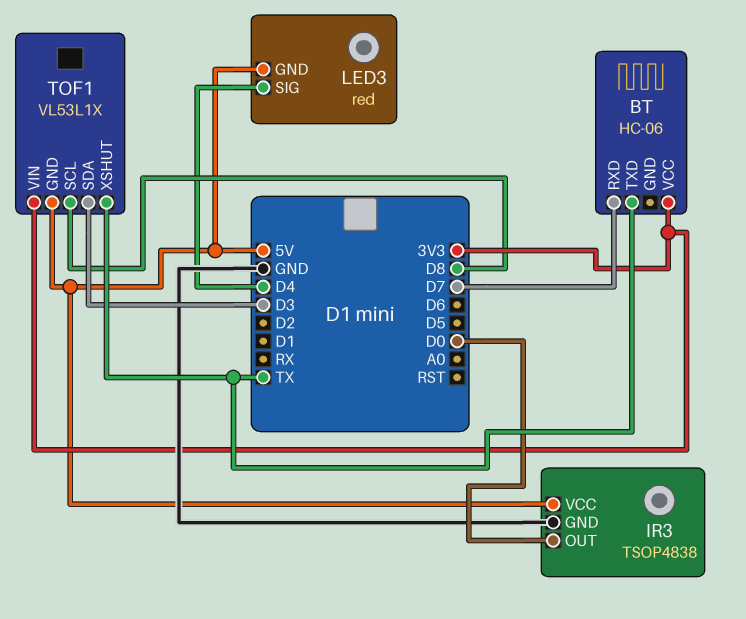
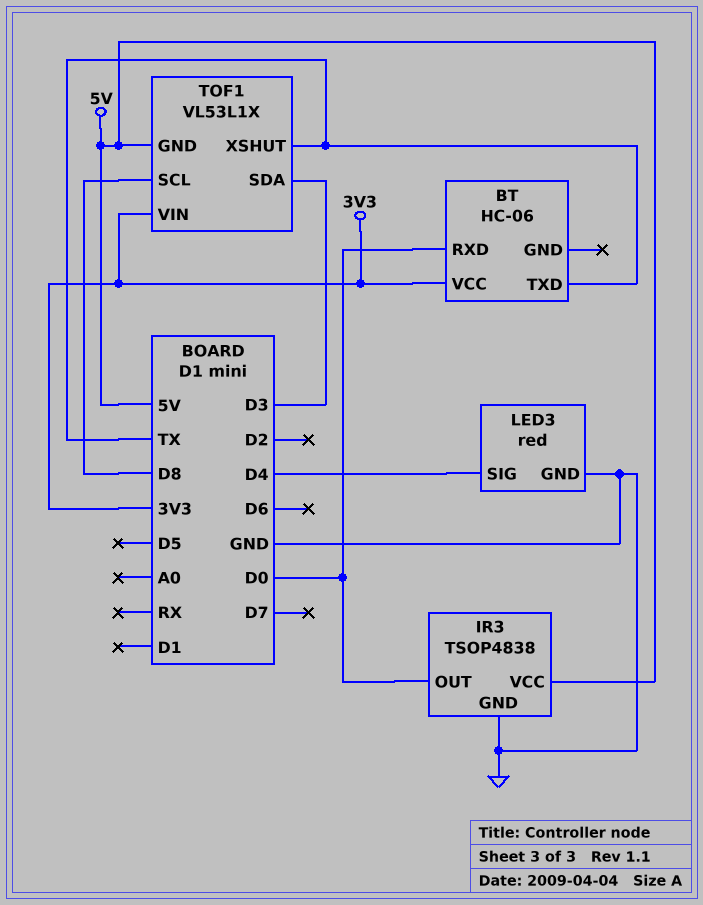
BT pin RXD: D7 -> D0
LED3 pin GND: 5V -> GND

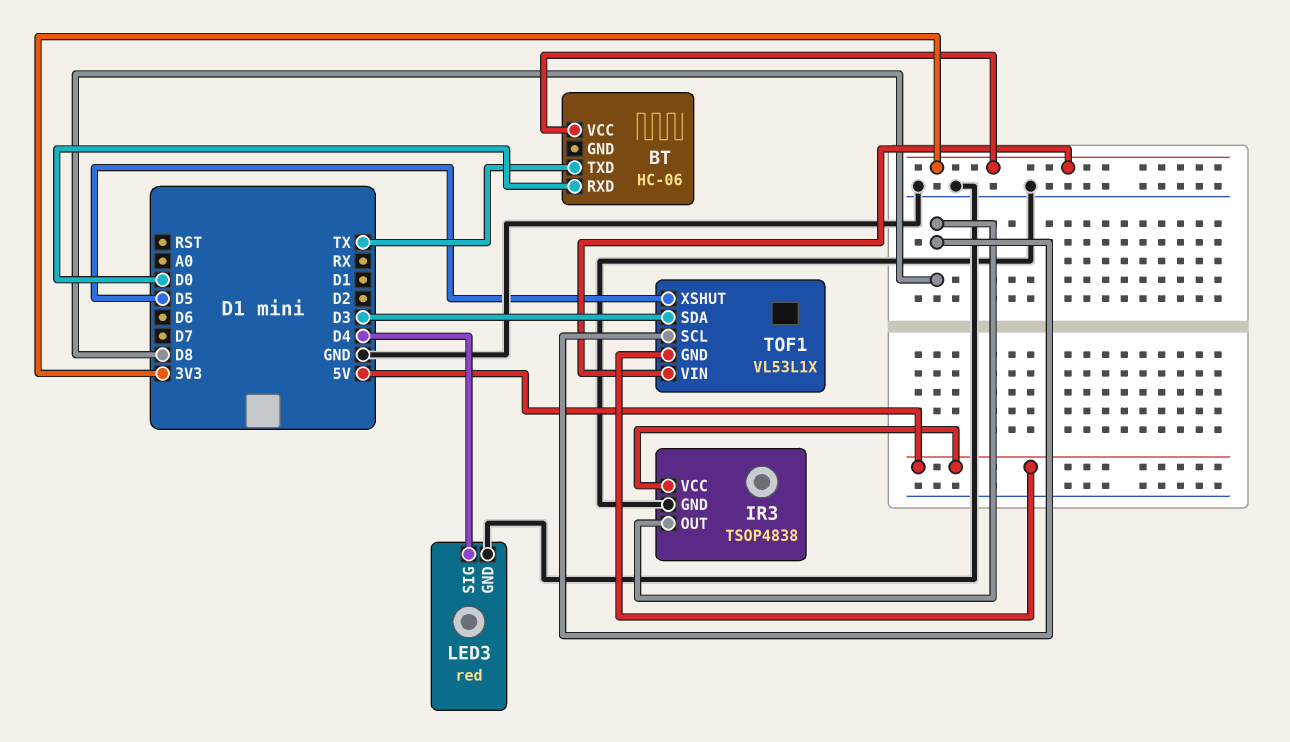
IR3 pin OUT: D0 -> D8
TOF1 pin XSHUT: TX -> D5

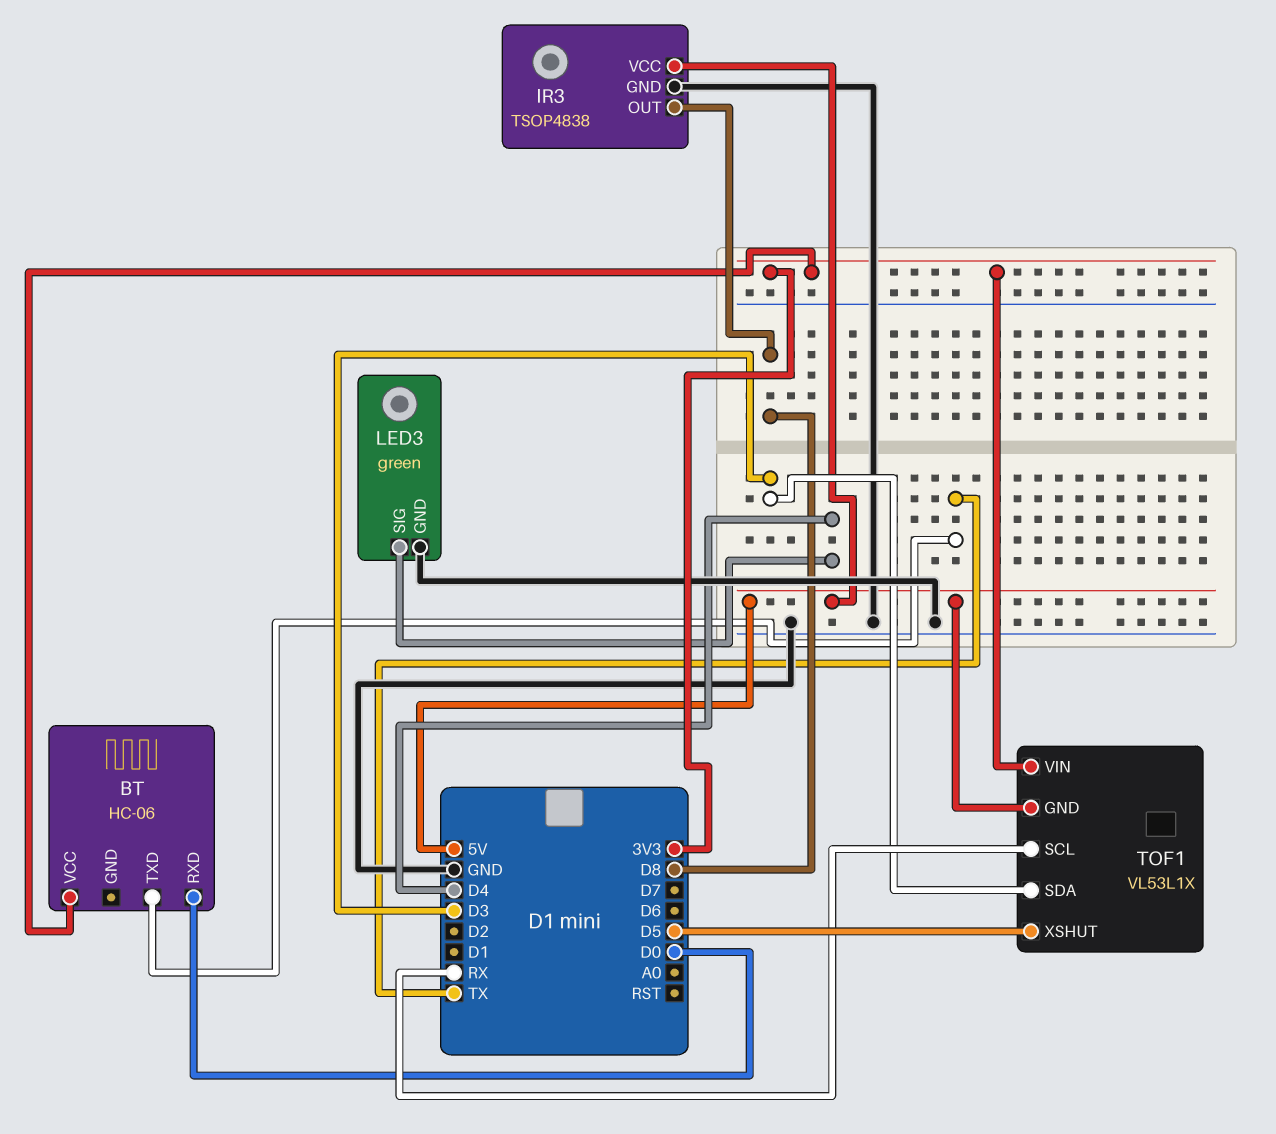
LED3: red -> green
TOF1 pin SCL: D8 -> RX

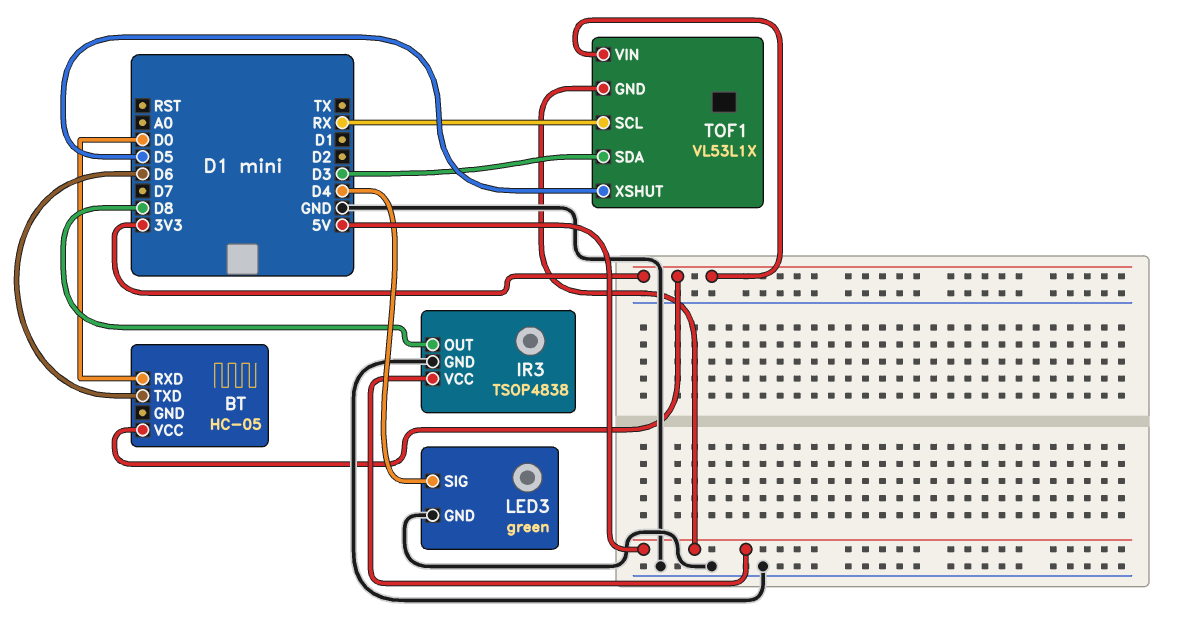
BT: HC-06 -> HC-05
BT pin TXD: TX -> D6

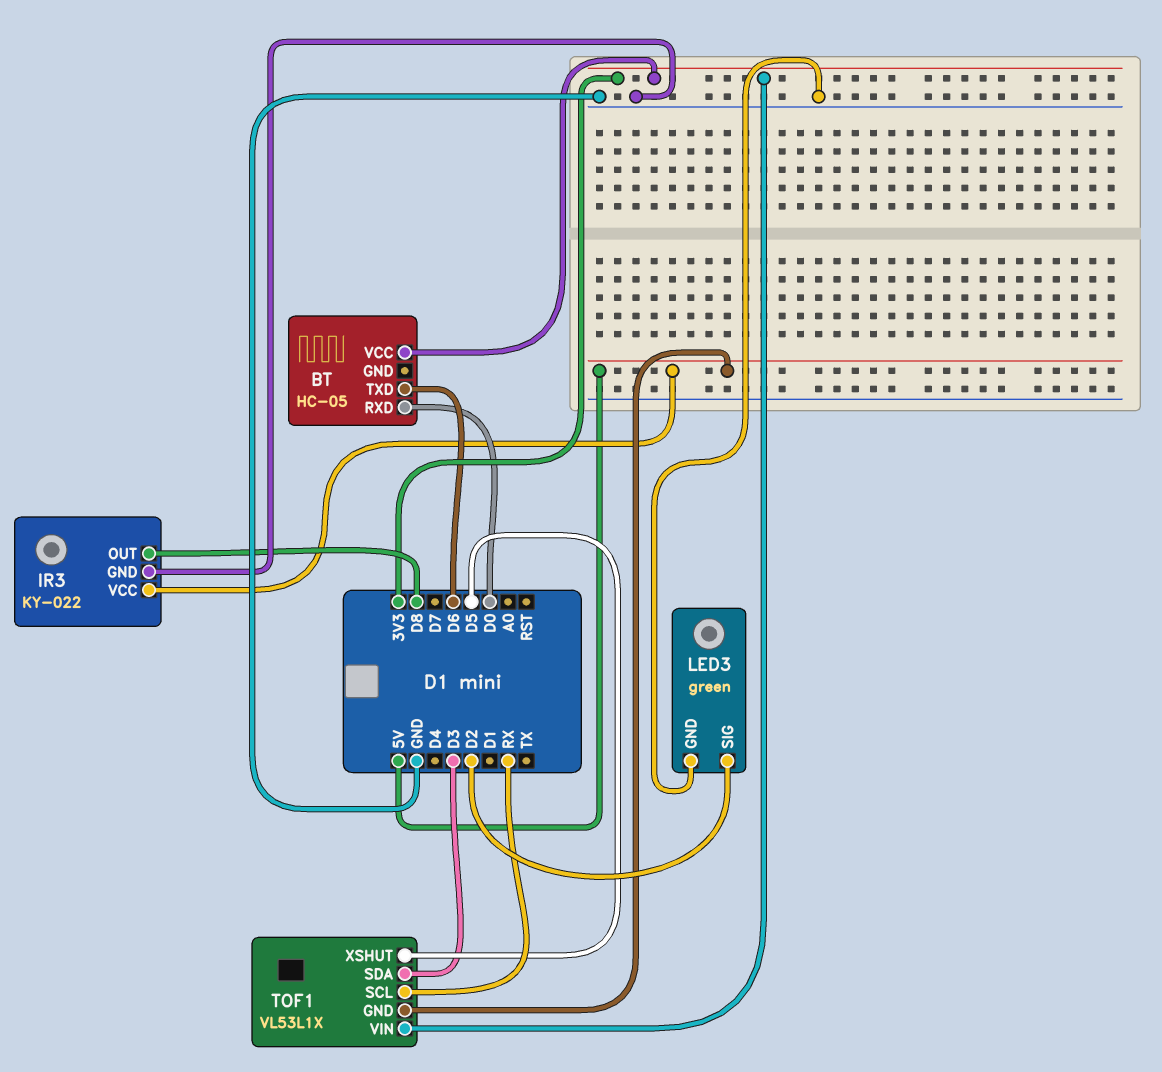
IR3: TSOP4838 -> KY-022
LED3 pin SIG: D4 -> D2

